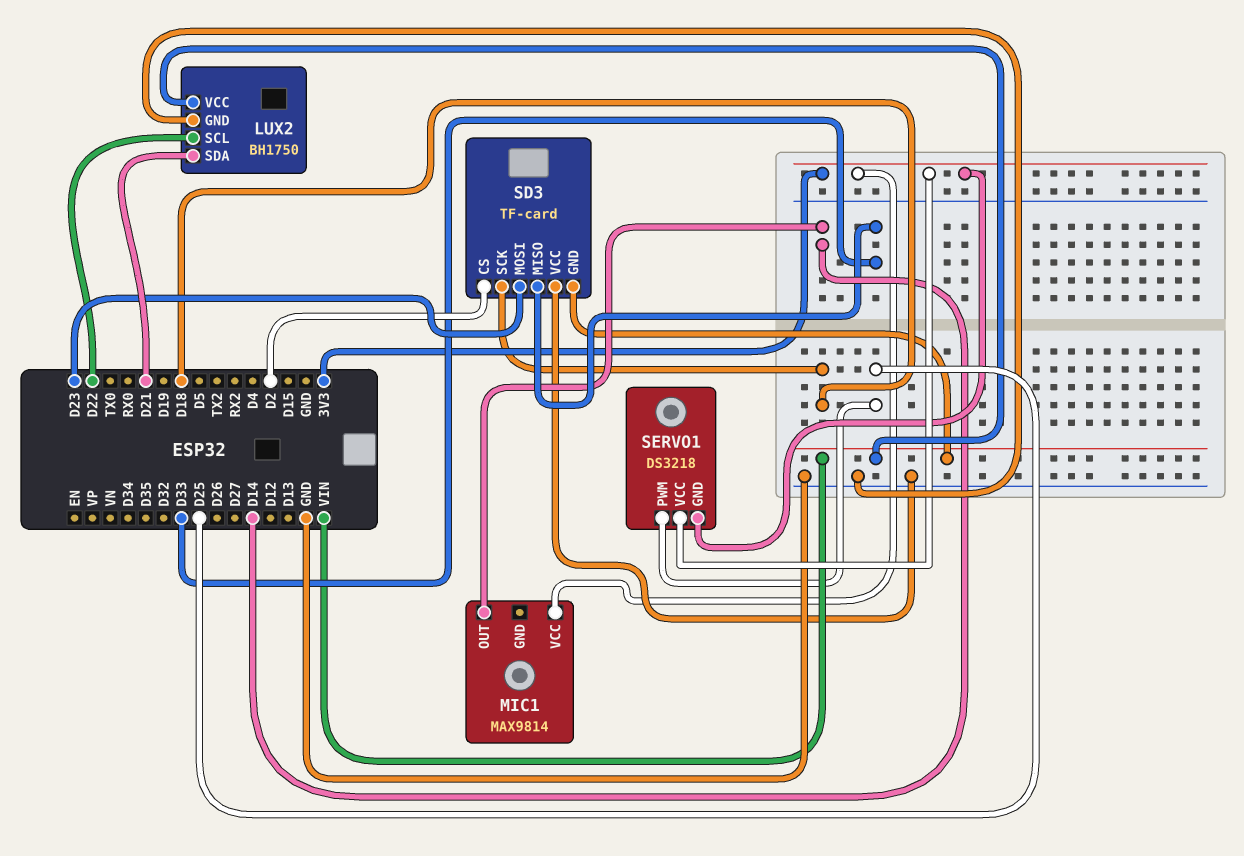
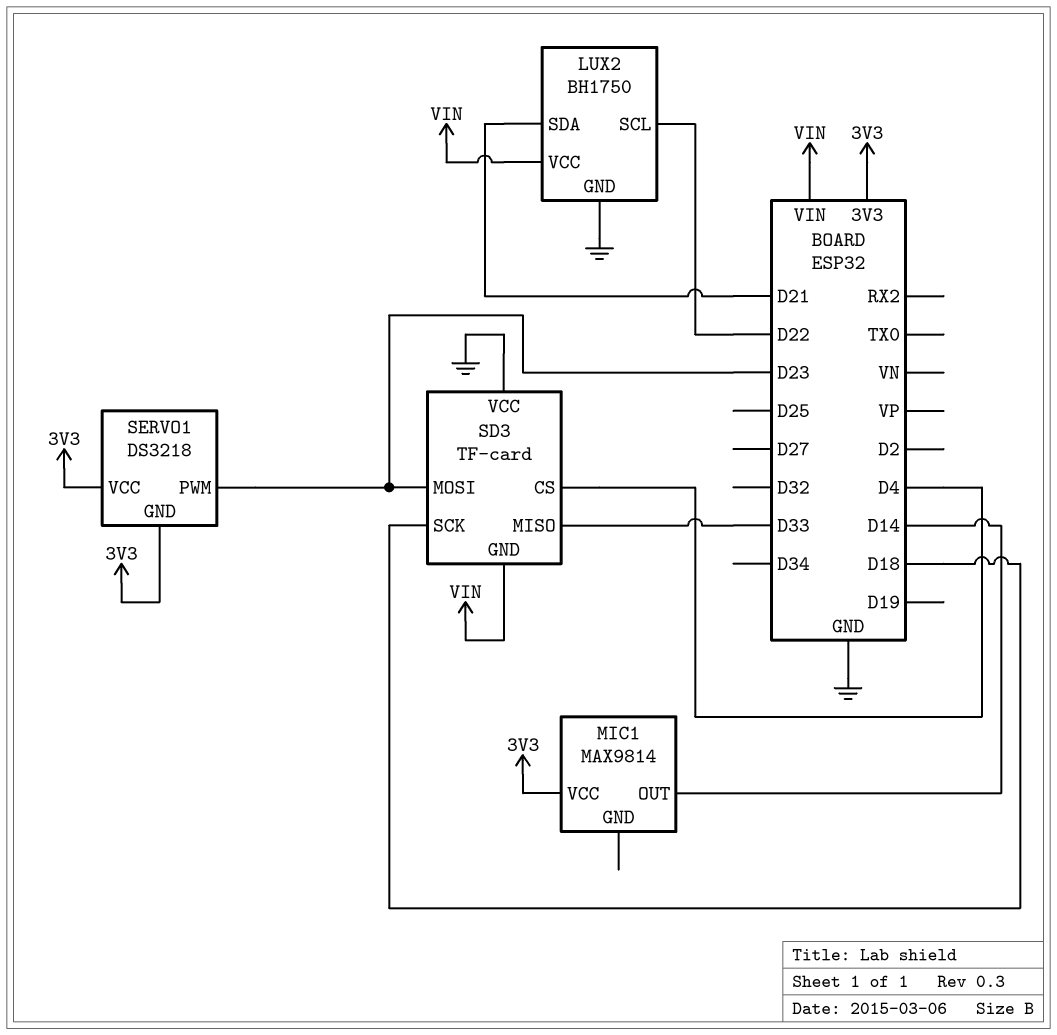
SD3 pin CS: D2 -> D4
SERVO1 pin PWM: D25 -> D23

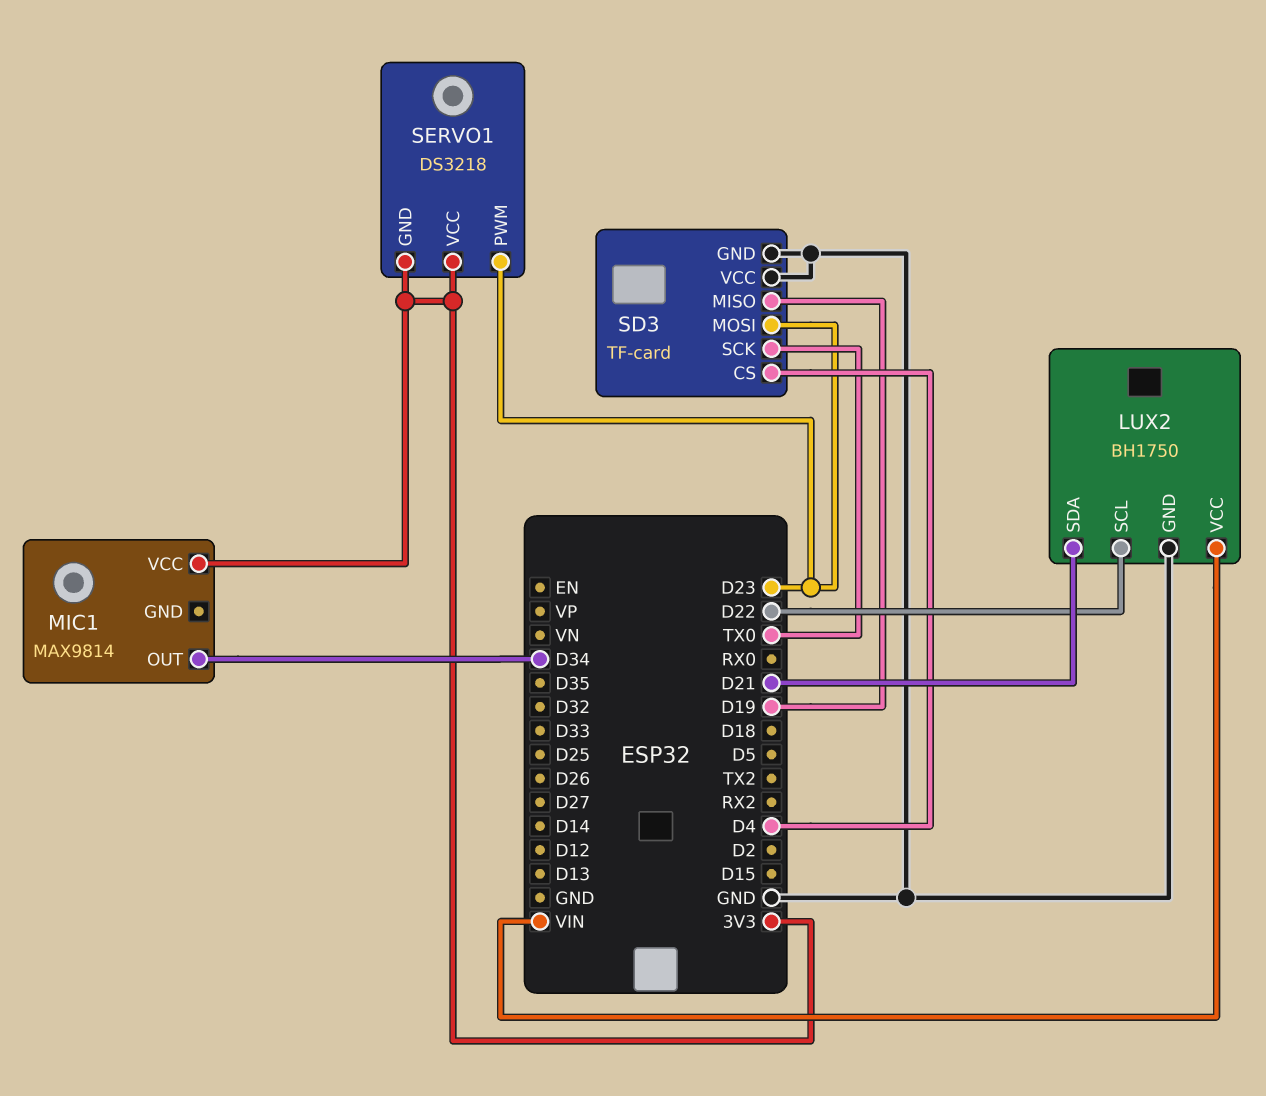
MIC1 pin OUT: D14 -> D34
SD3 pin GND: VIN -> GND
SD3 pin MISO: D33 -> D19
SD3 pin SCK: D18 -> TX0

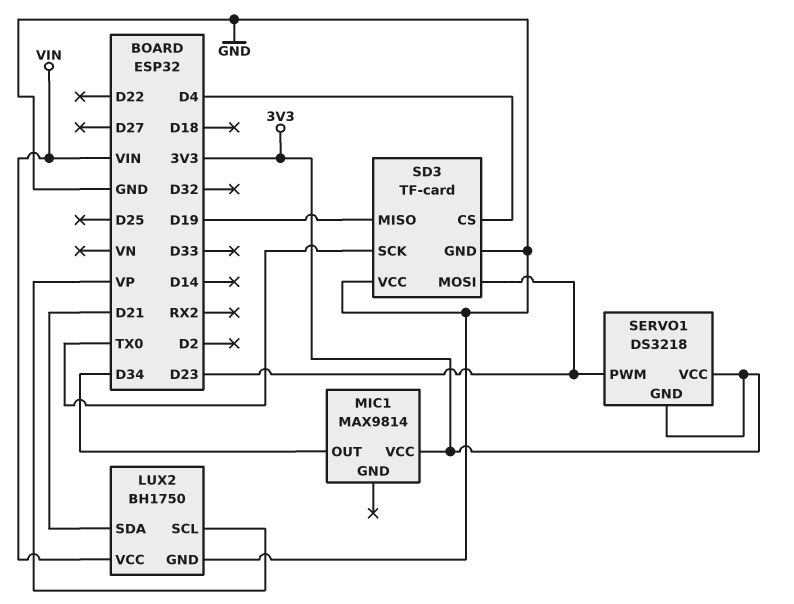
LUX2 pin SCL: D22 -> VP

